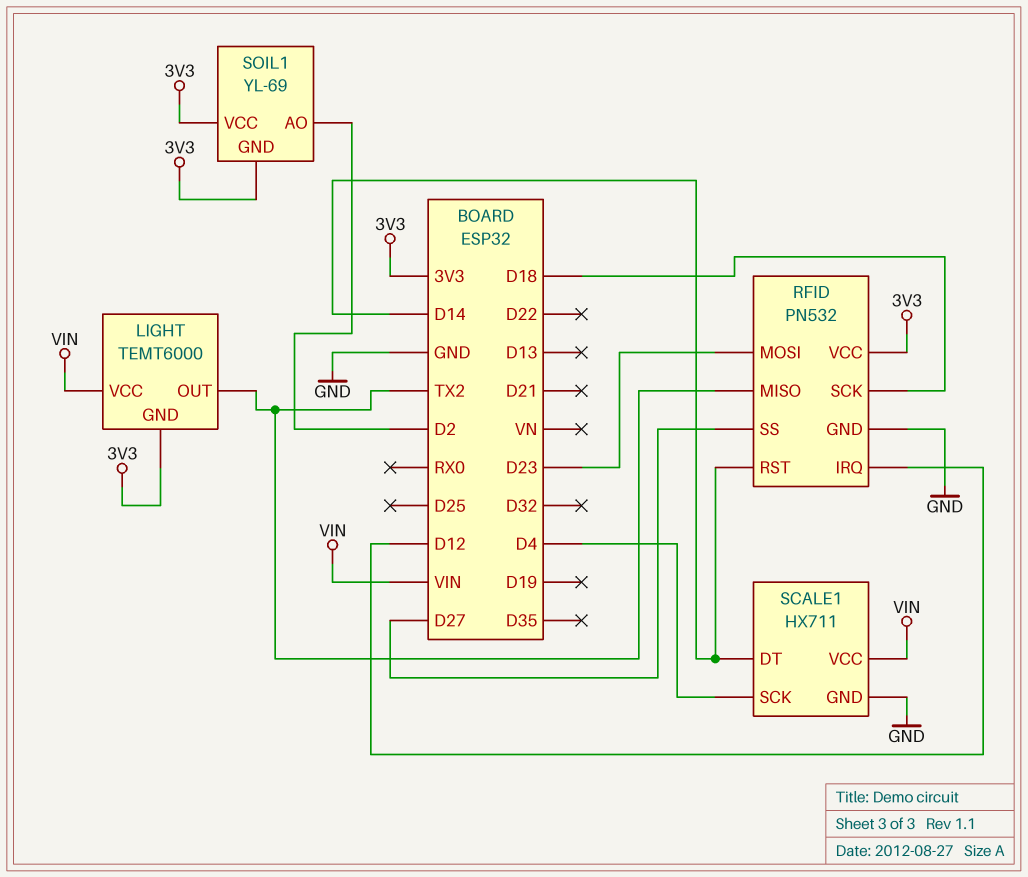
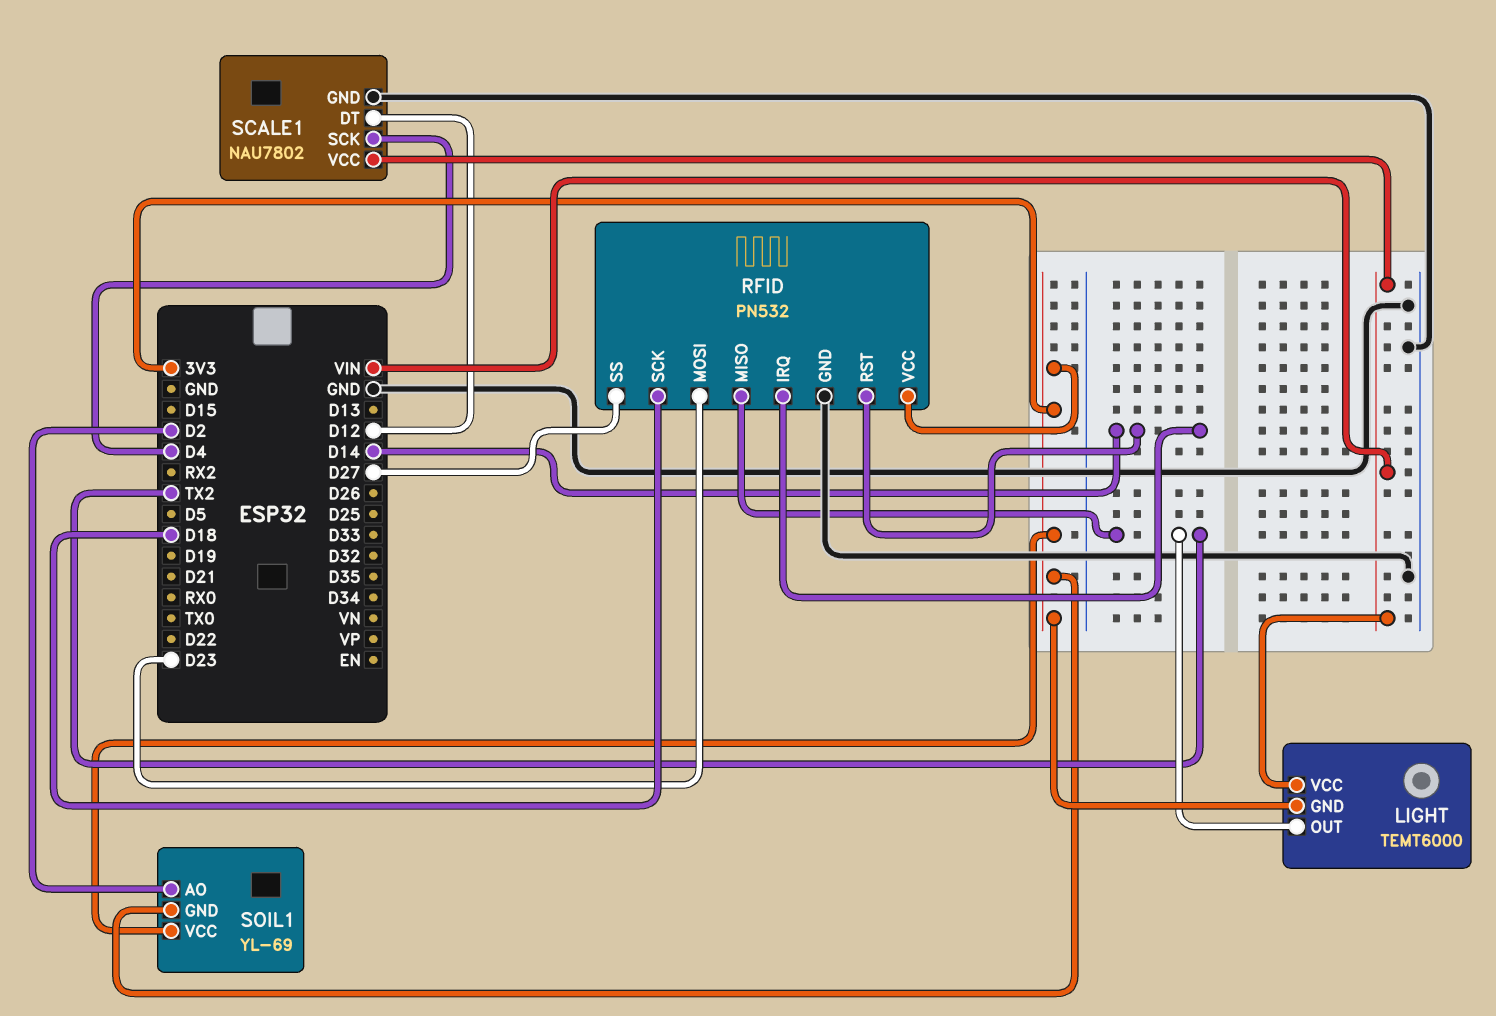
RFID pin IRQ: D12 -> D14
SCALE1: HX711 -> NAU7802
SCALE1 pin DT: D14 -> D12

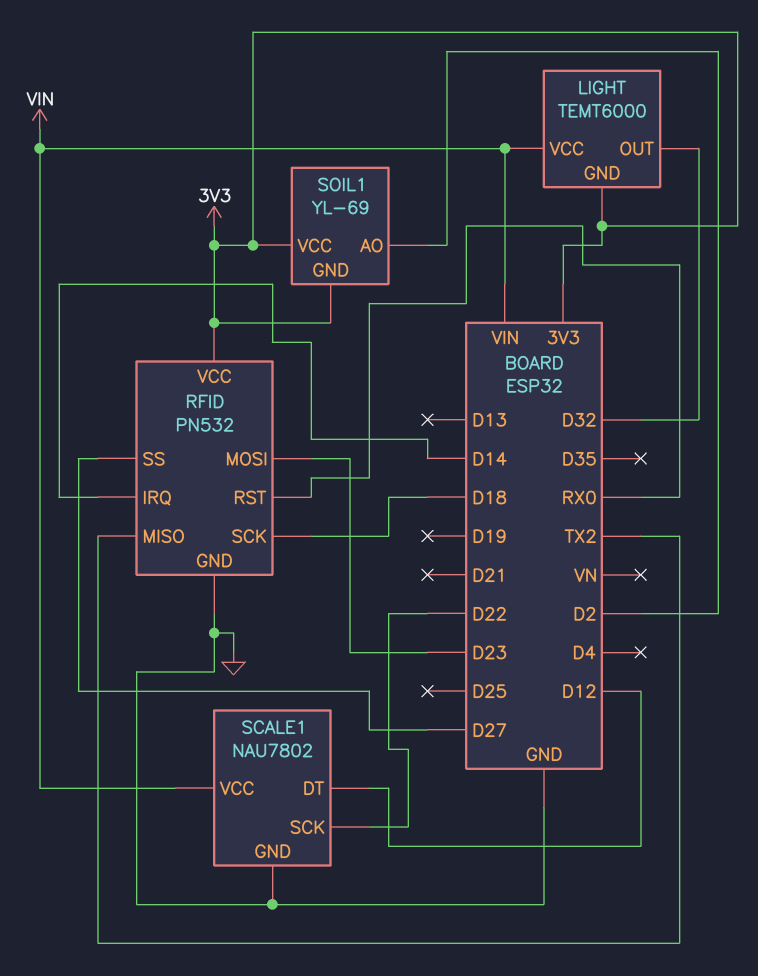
LIGHT pin OUT: TX2 -> D32
RFID pin RST: D14 -> RX0
SCALE1 pin SCK: D4 -> D22

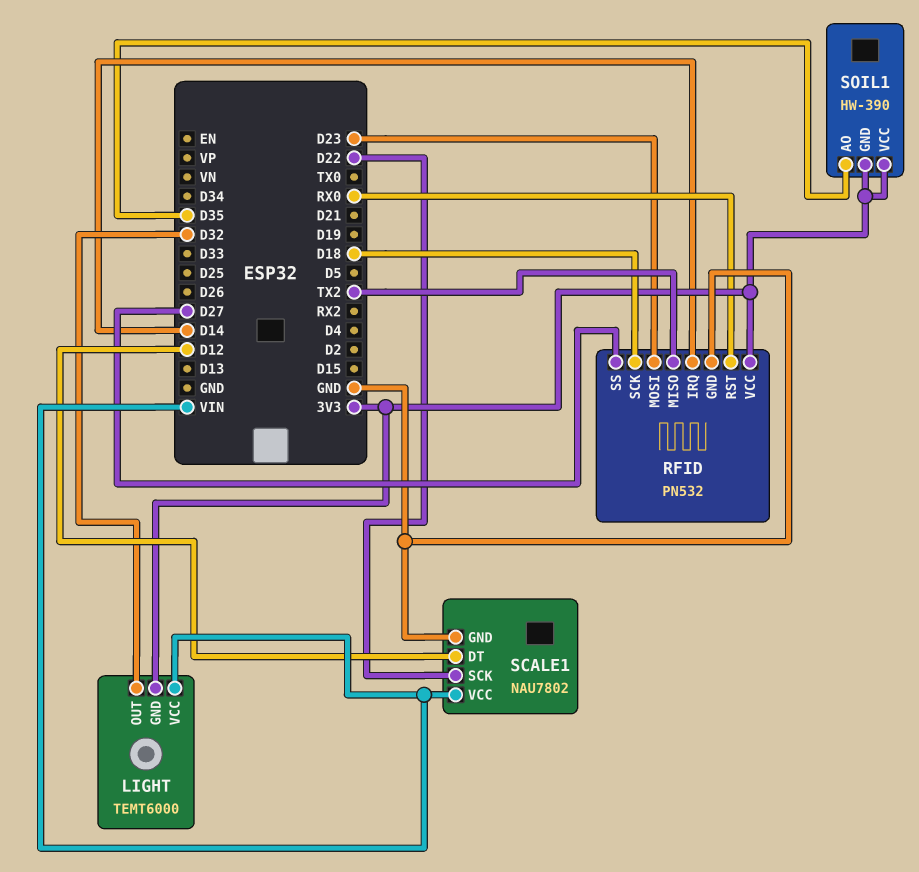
SOIL1: YL-69 -> HW-390
SOIL1 pin AO: D2 -> D35

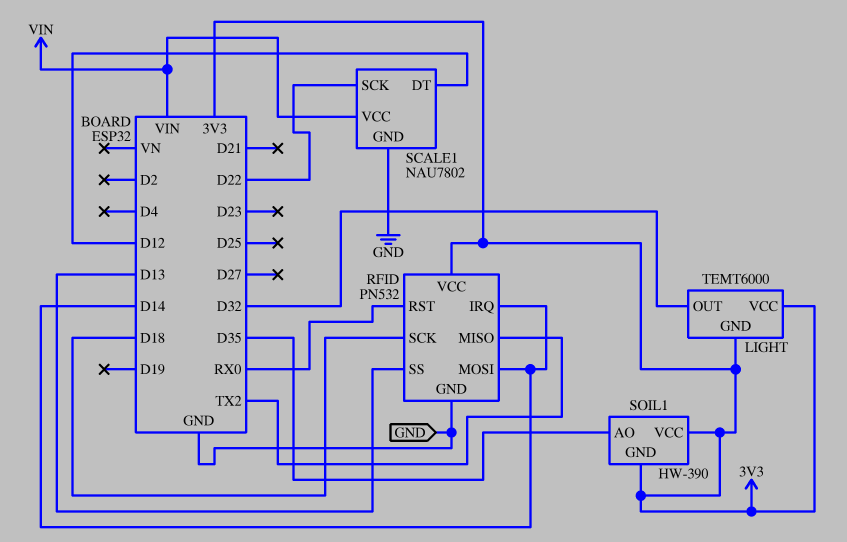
LIGHT pin VCC: VIN -> 3V3
RFID pin MOSI: D23 -> D14
RFID pin SS: D27 -> D13

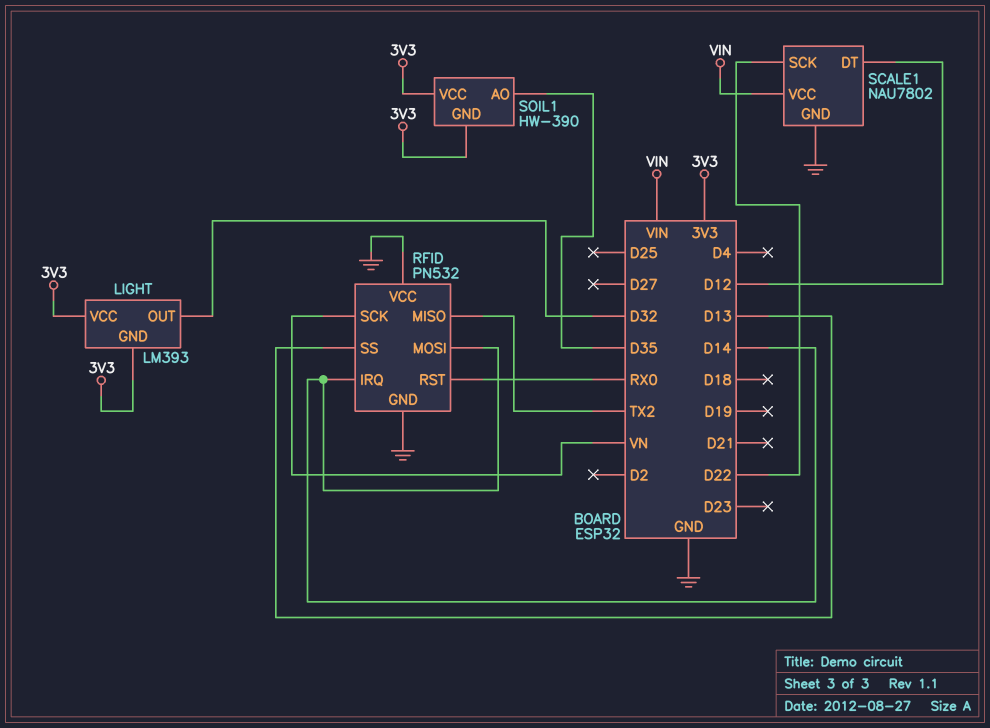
LIGHT: TEMT6000 -> LM393
RFID pin SCK: D18 -> VN
RFID pin VCC: 3V3 -> GND

